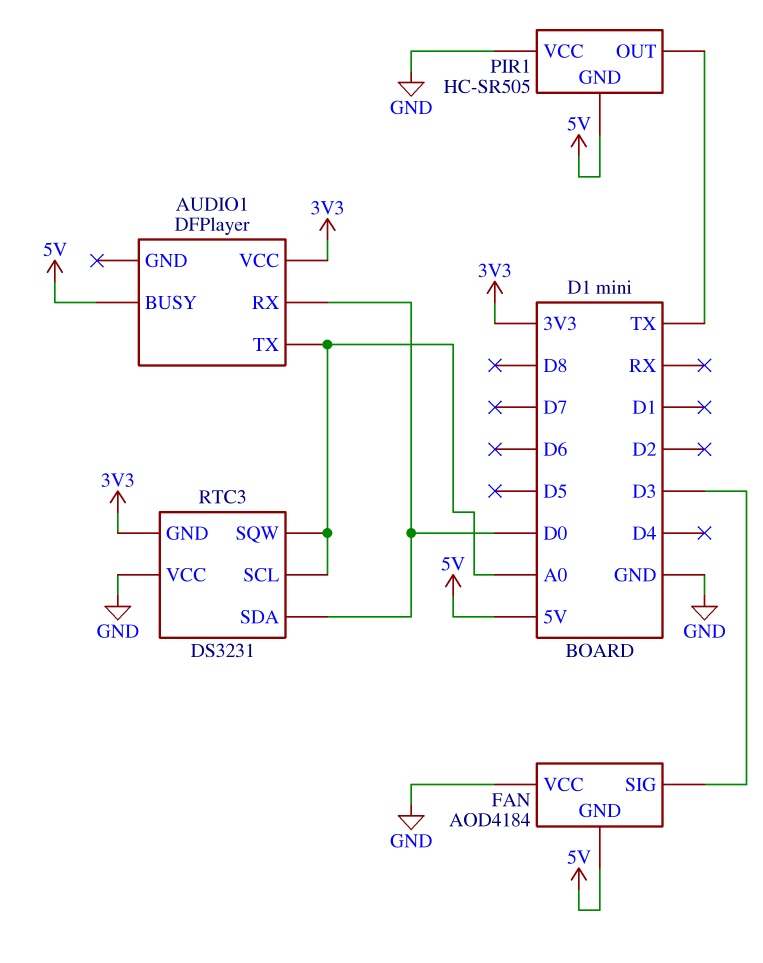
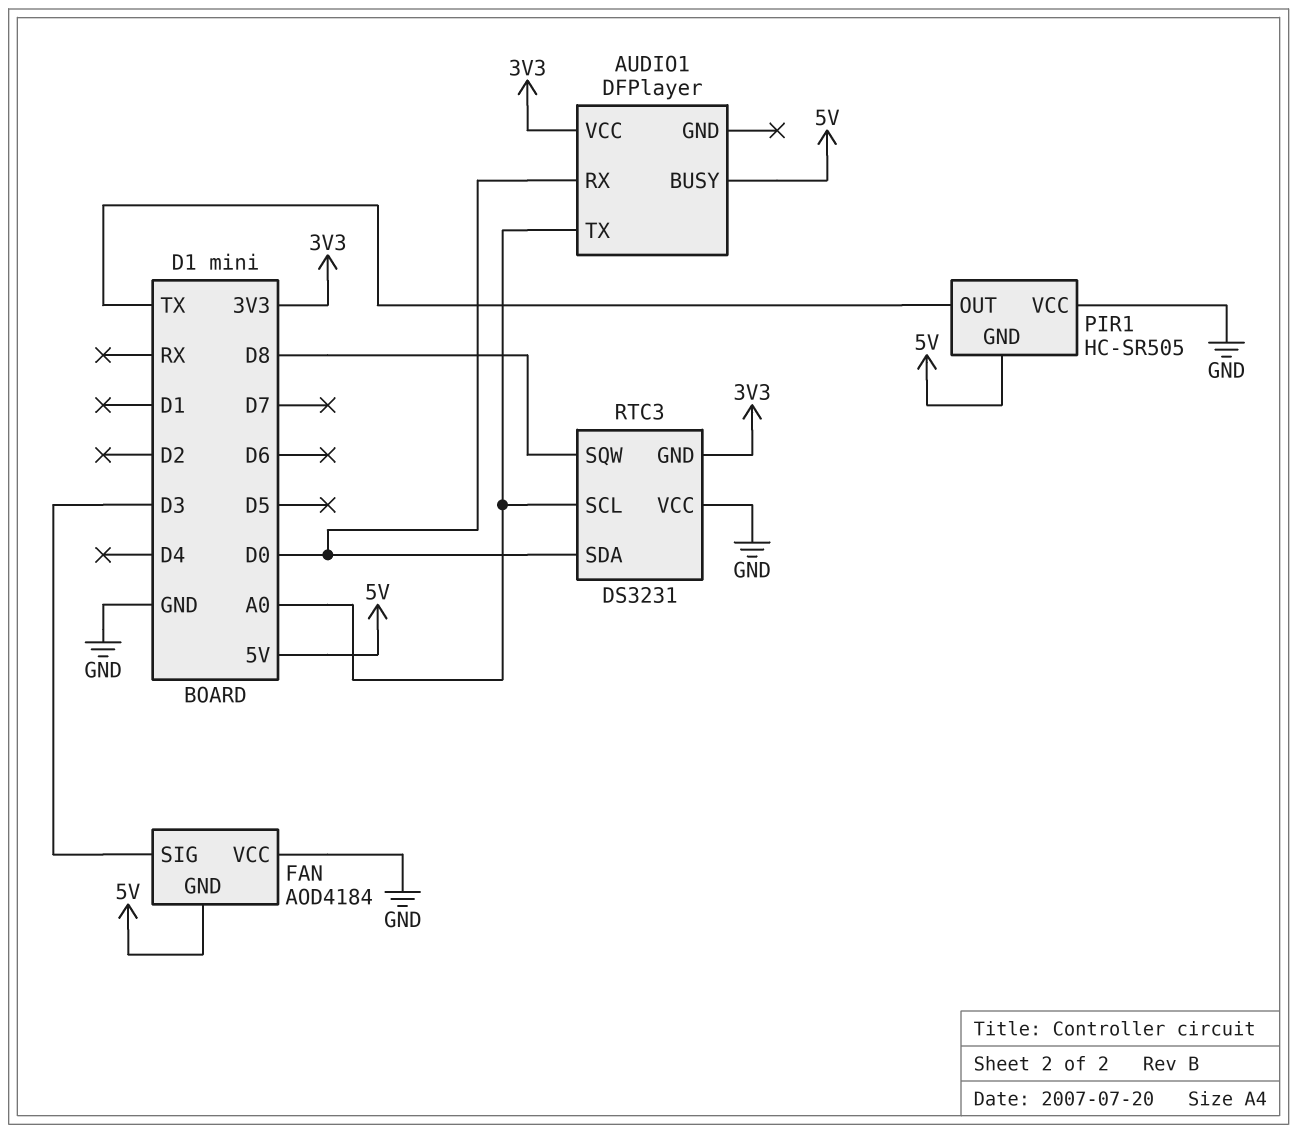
RTC3 pin SQW: A0 -> D8

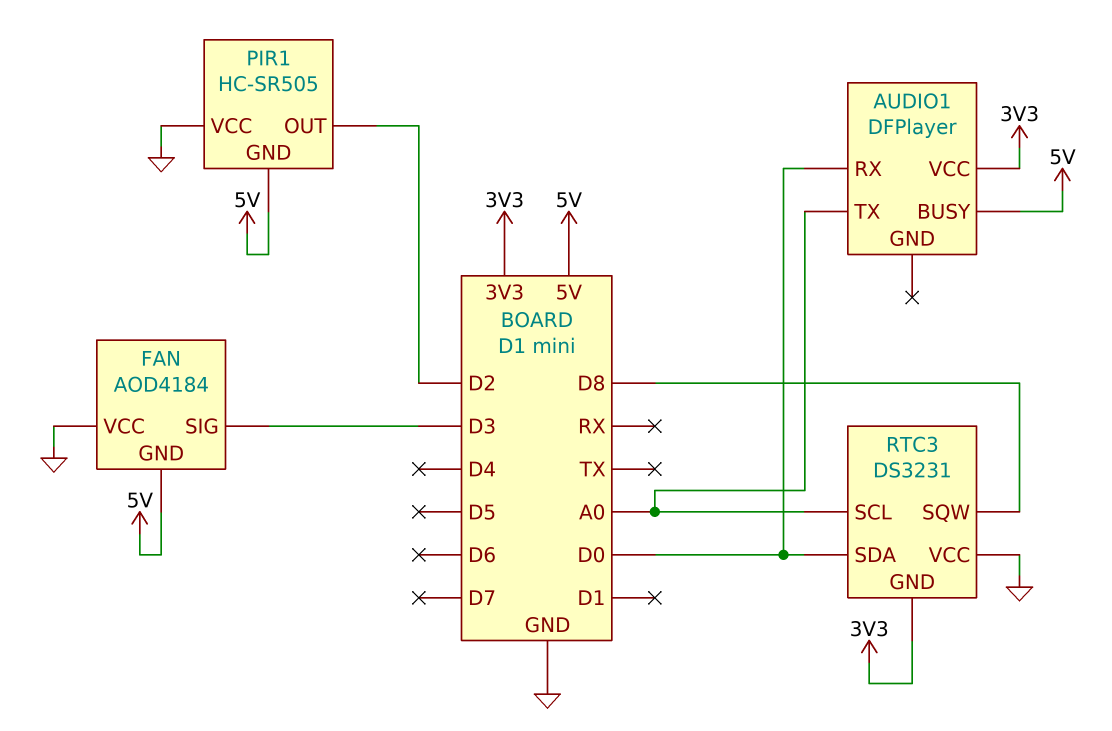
PIR1 pin OUT: TX -> D2

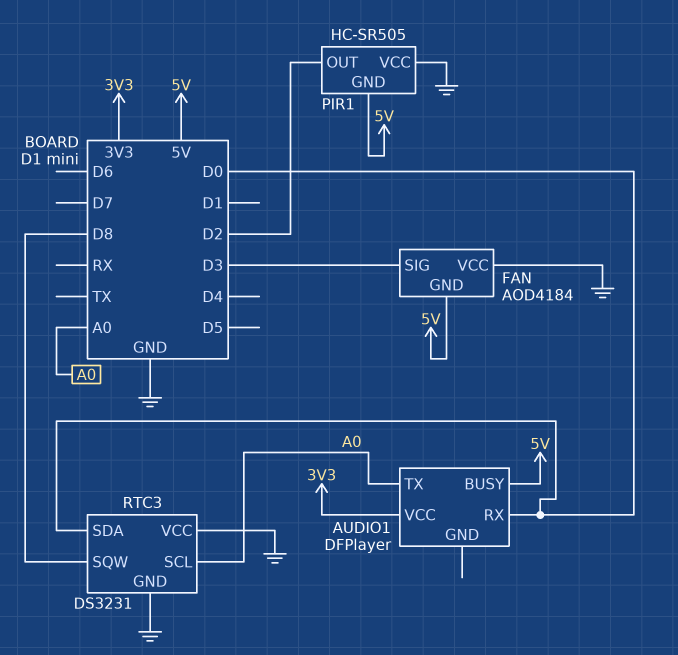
RTC3 pin GND: 3V3 -> GND

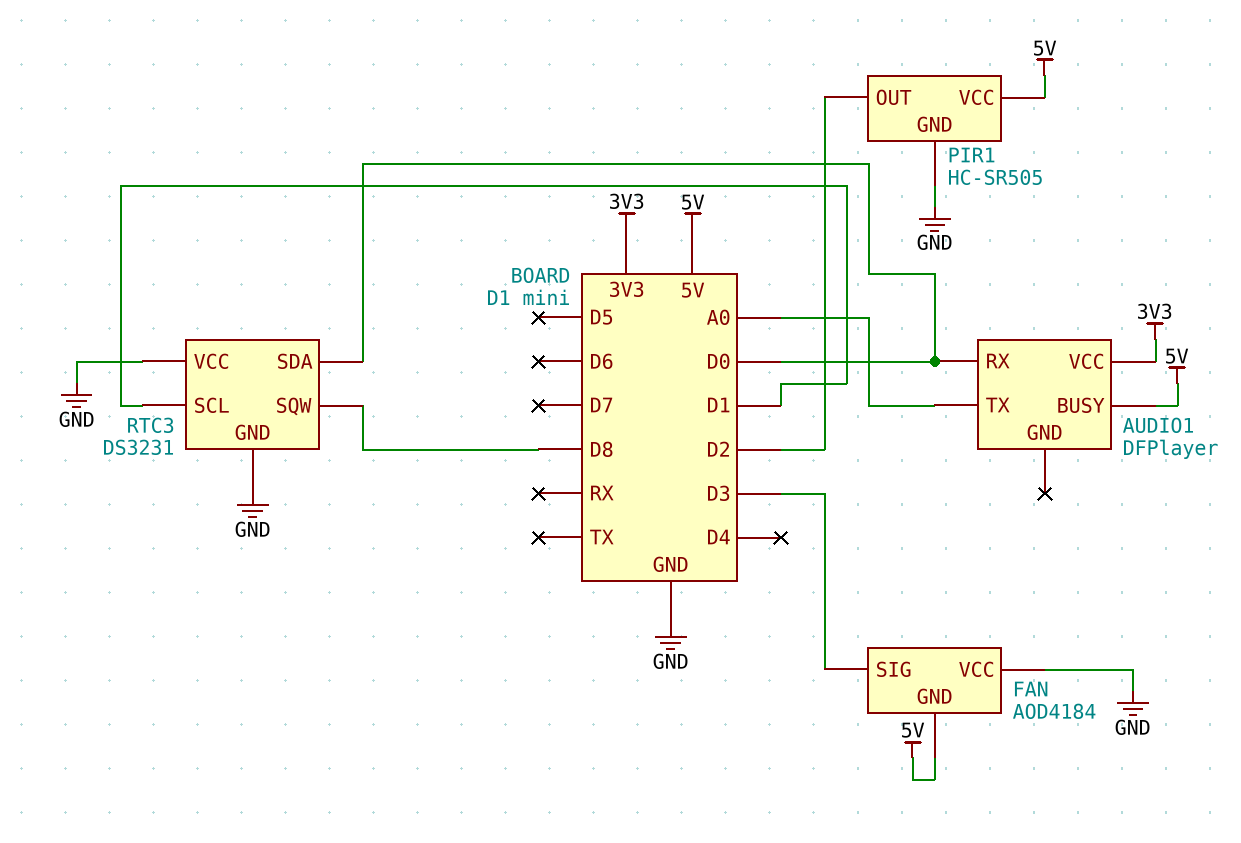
PIR1 pin GND: 5V -> GND
PIR1 pin VCC: GND -> 5V
RTC3 pin SCL: A0 -> D1

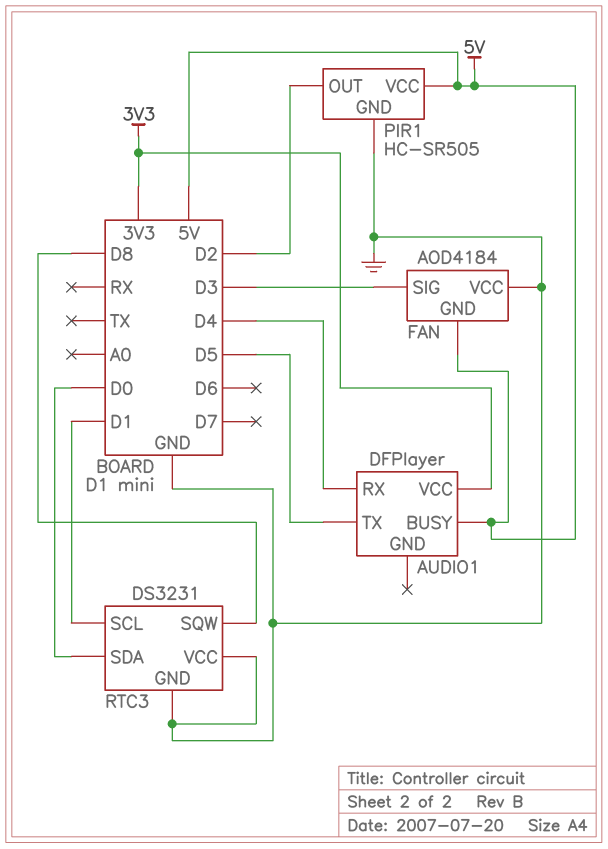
AUDIO1 pin RX: D0 -> D4
AUDIO1 pin TX: A0 -> D5

